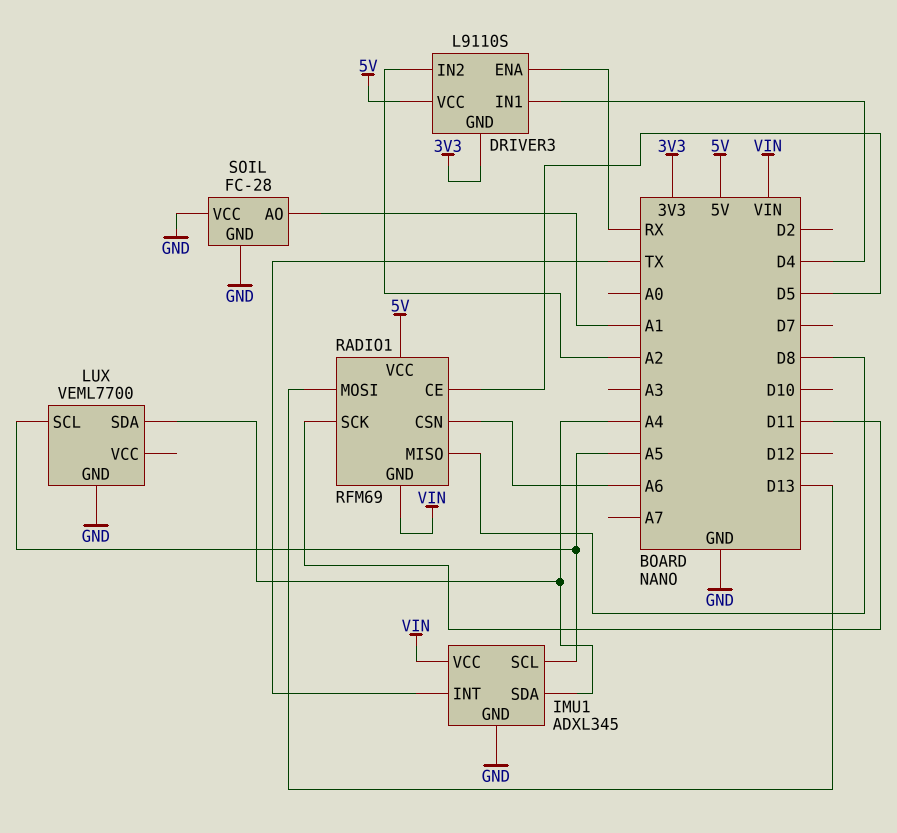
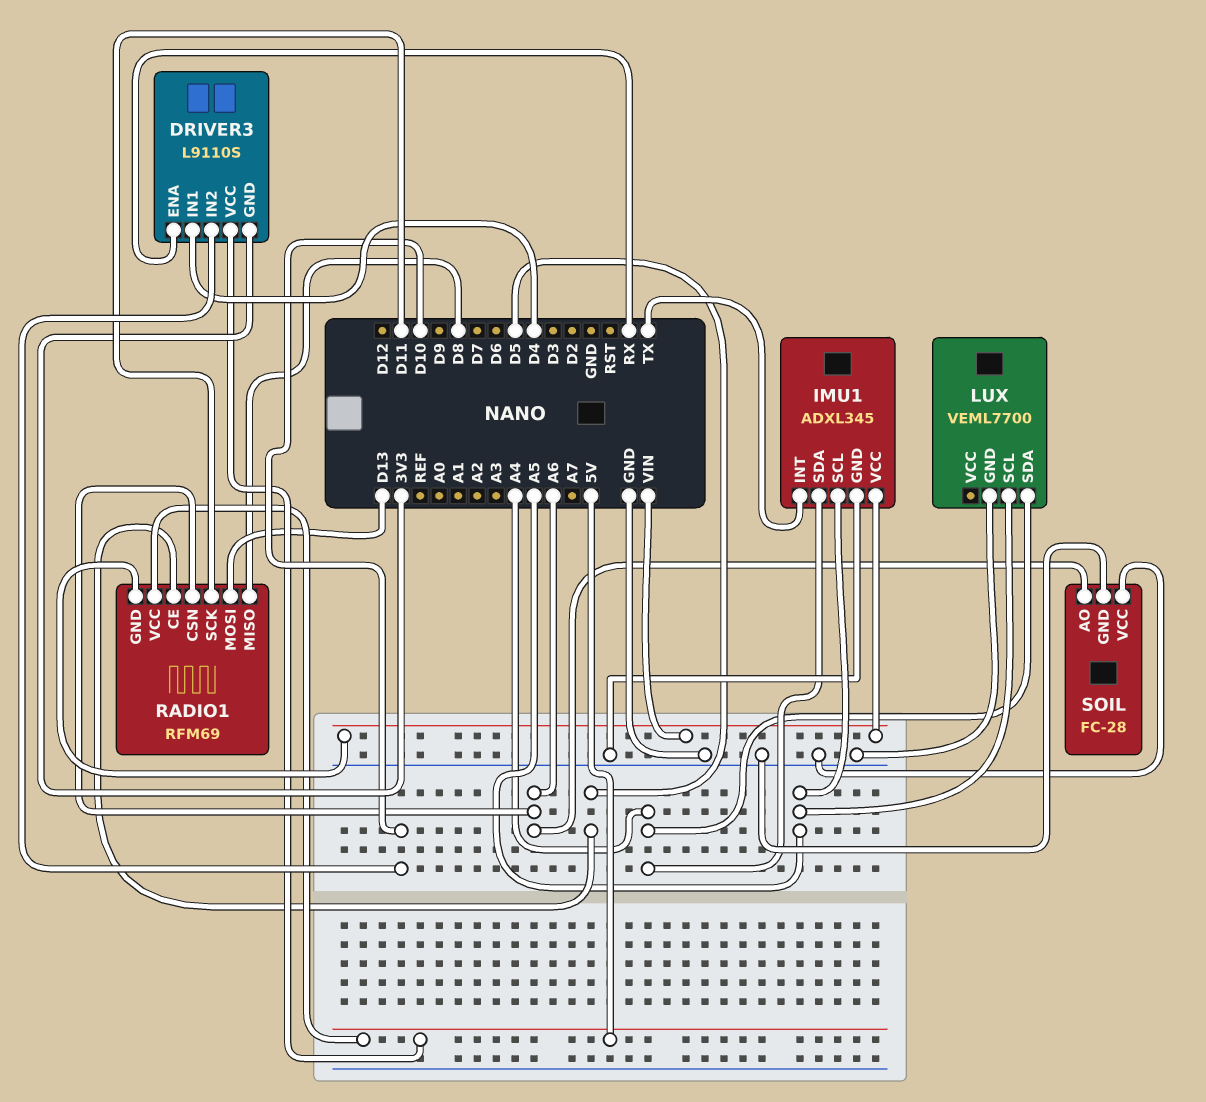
DRIVER3 pin IN2: A2 -> D10
SOIL pin AO: A1 -> A6

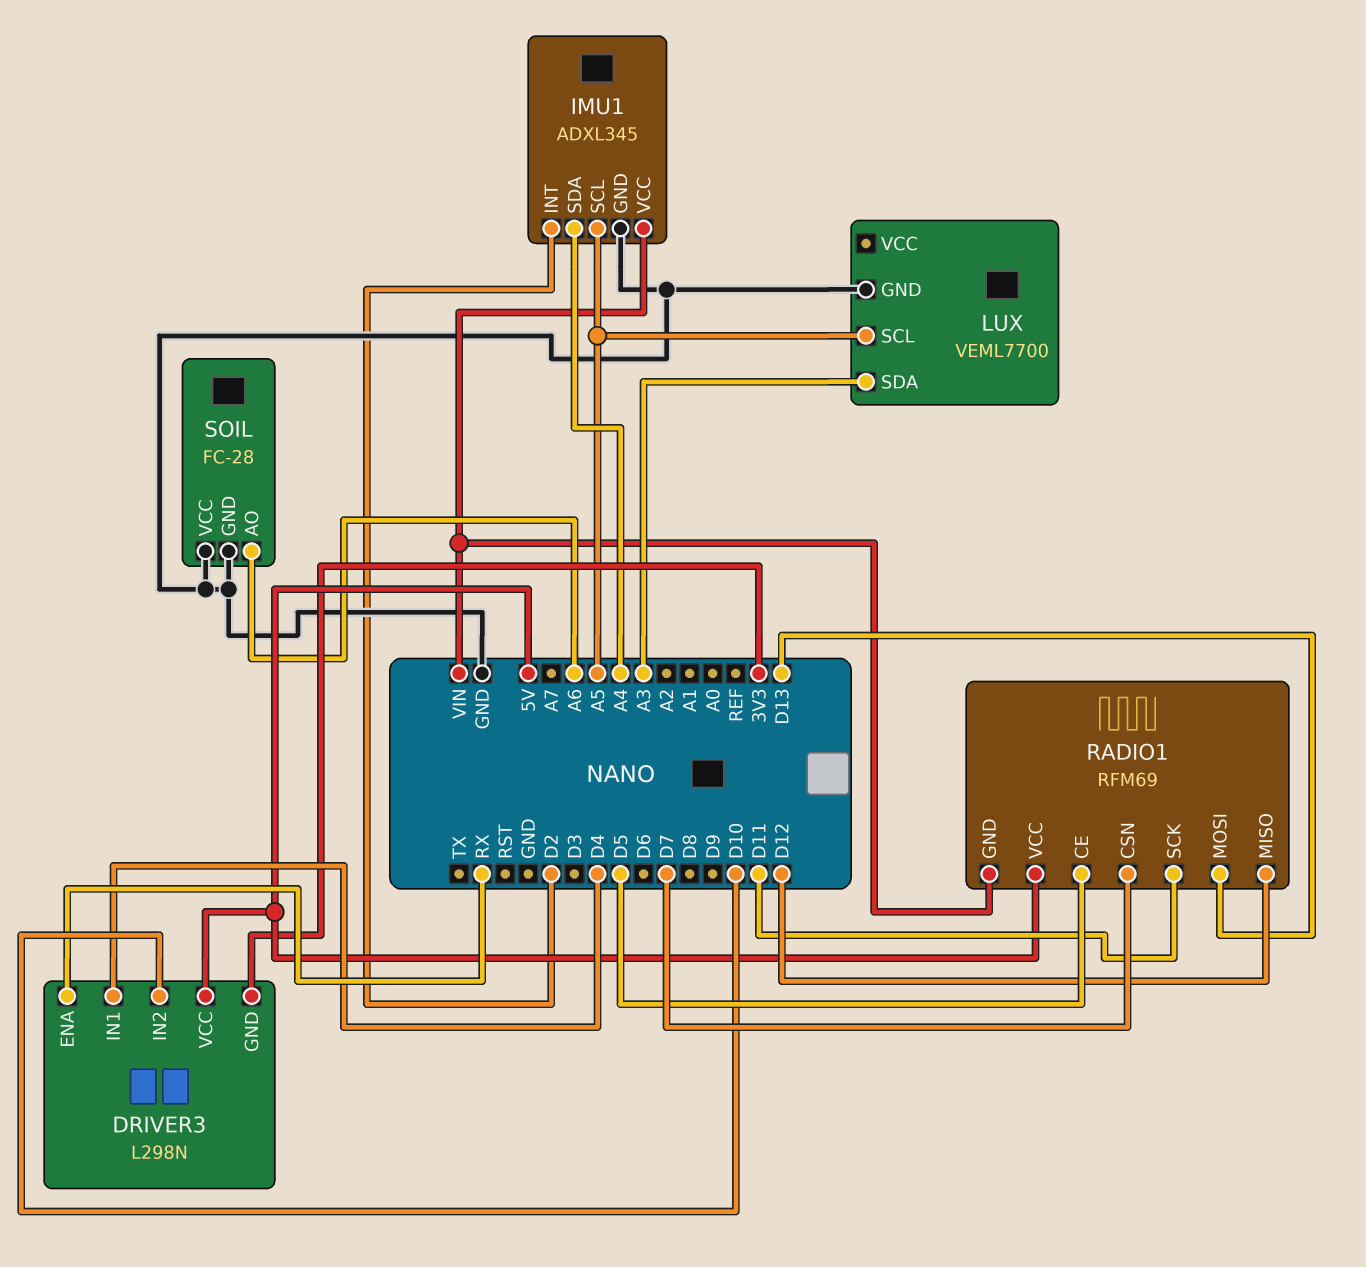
DRIVER3: L9110S -> L298N
IMU1 pin INT: TX -> D2
LUX pin SDA: A4 -> A3
RADIO1 pin CSN: A6 -> D7
RADIO1 pin MISO: D8 -> D12

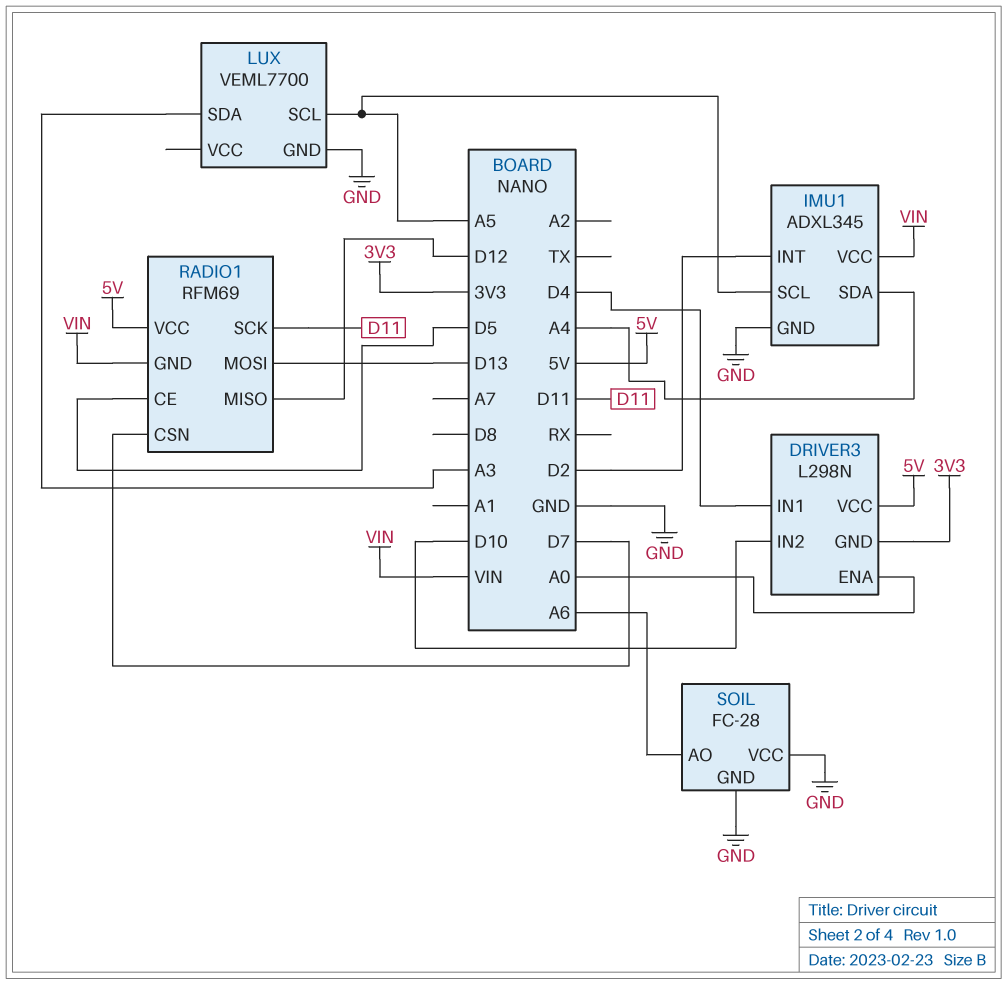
DRIVER3 pin ENA: RX -> A0

